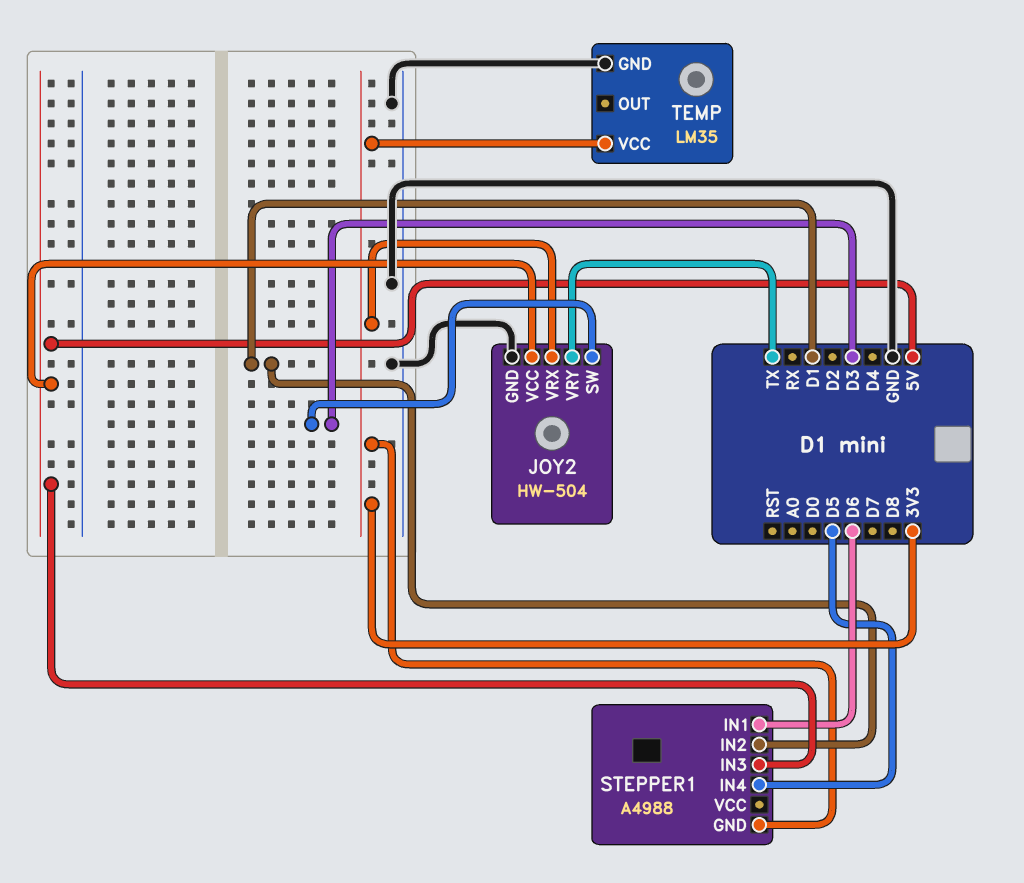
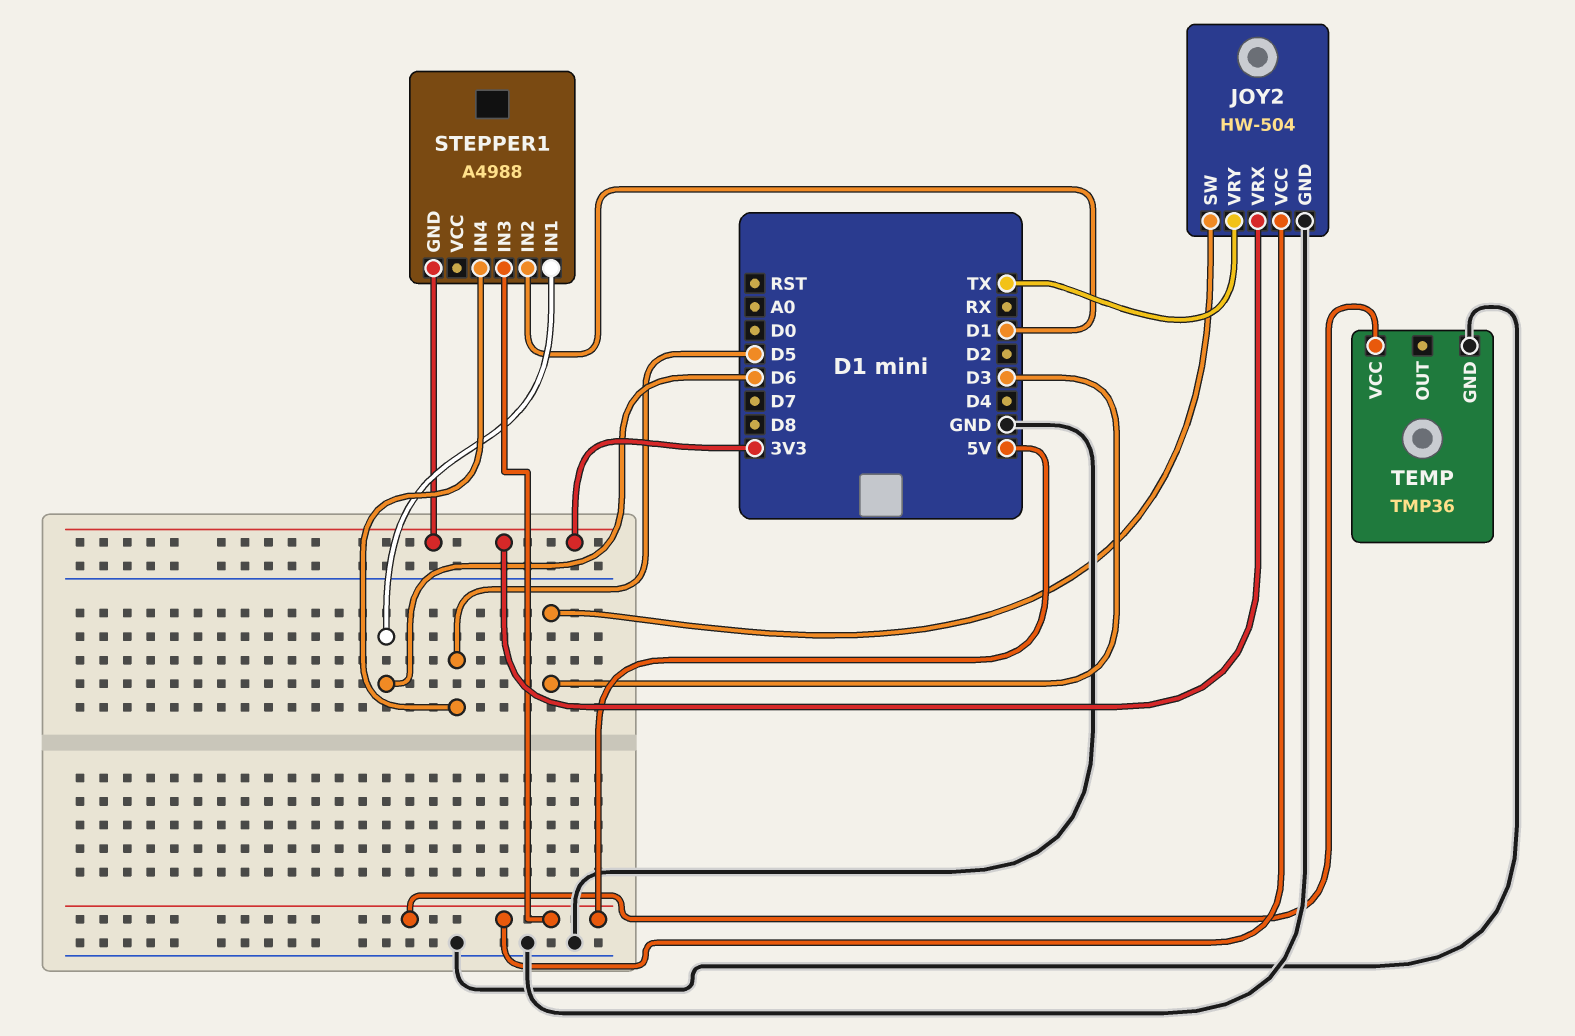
TEMP: LM35 -> TMP36
TEMP pin VCC: 3V3 -> 5V

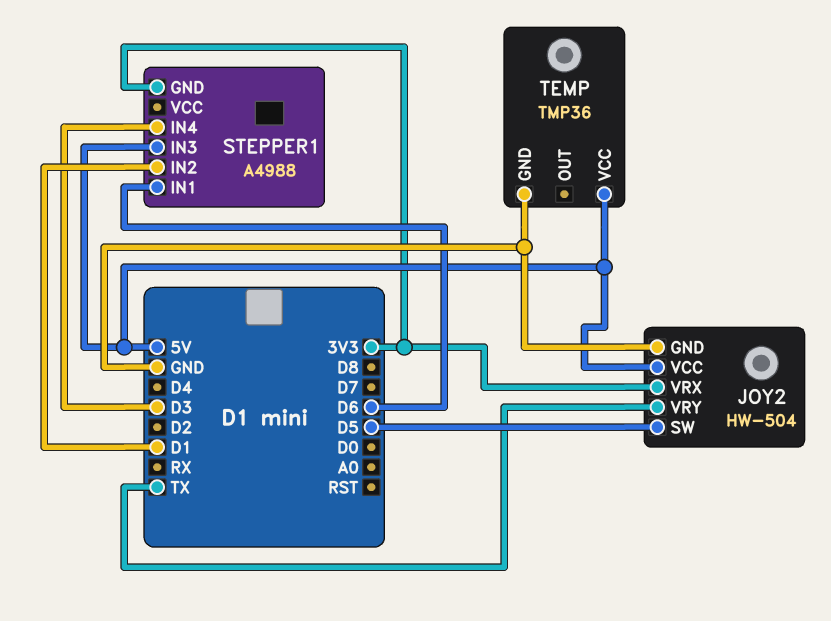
JOY2 pin SW: D3 -> D5
STEPPER1 pin IN4: D5 -> D3

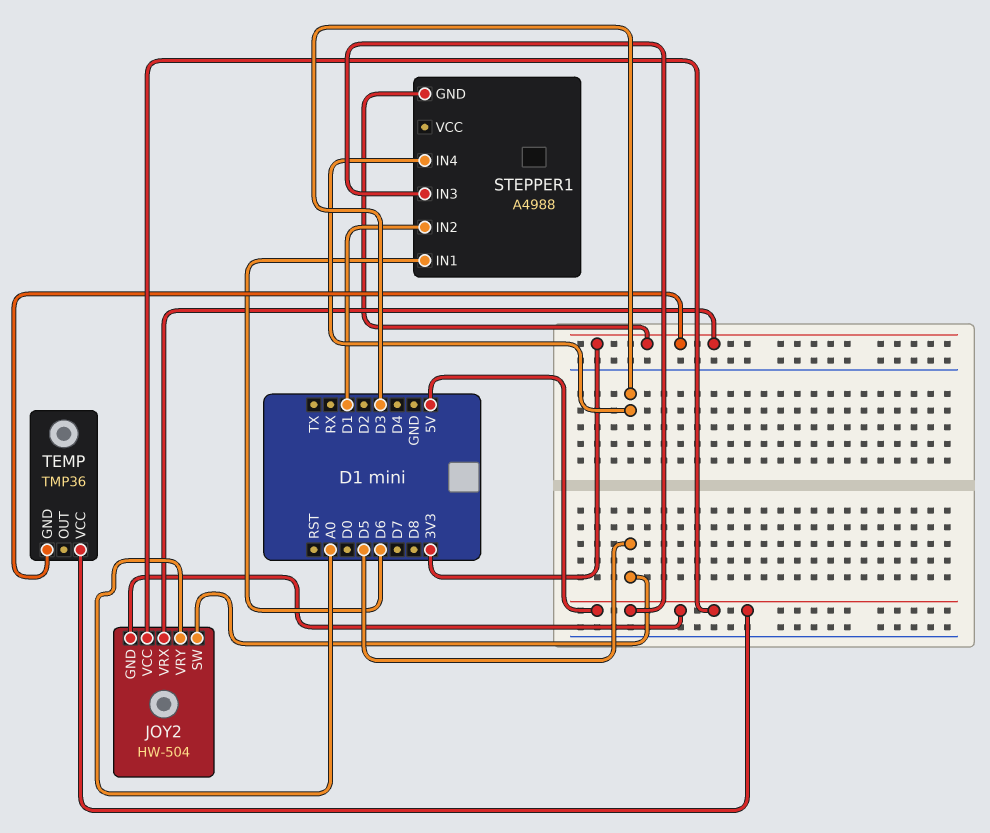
JOY2 pin GND: GND -> 5V
JOY2 pin VRY: TX -> A0
TEMP pin GND: GND -> 3V3

